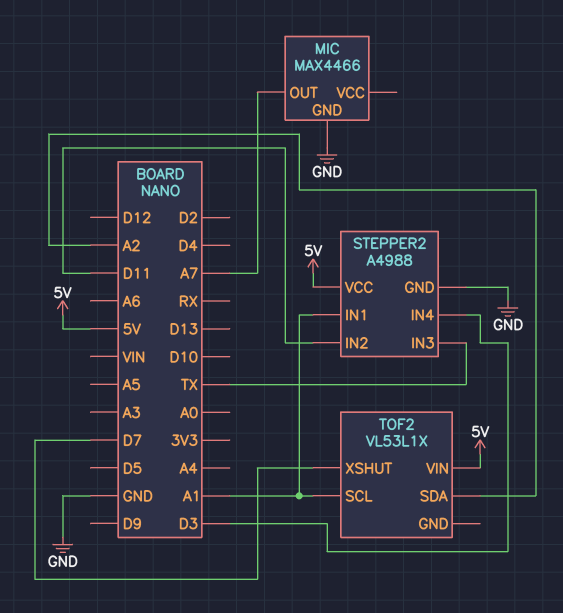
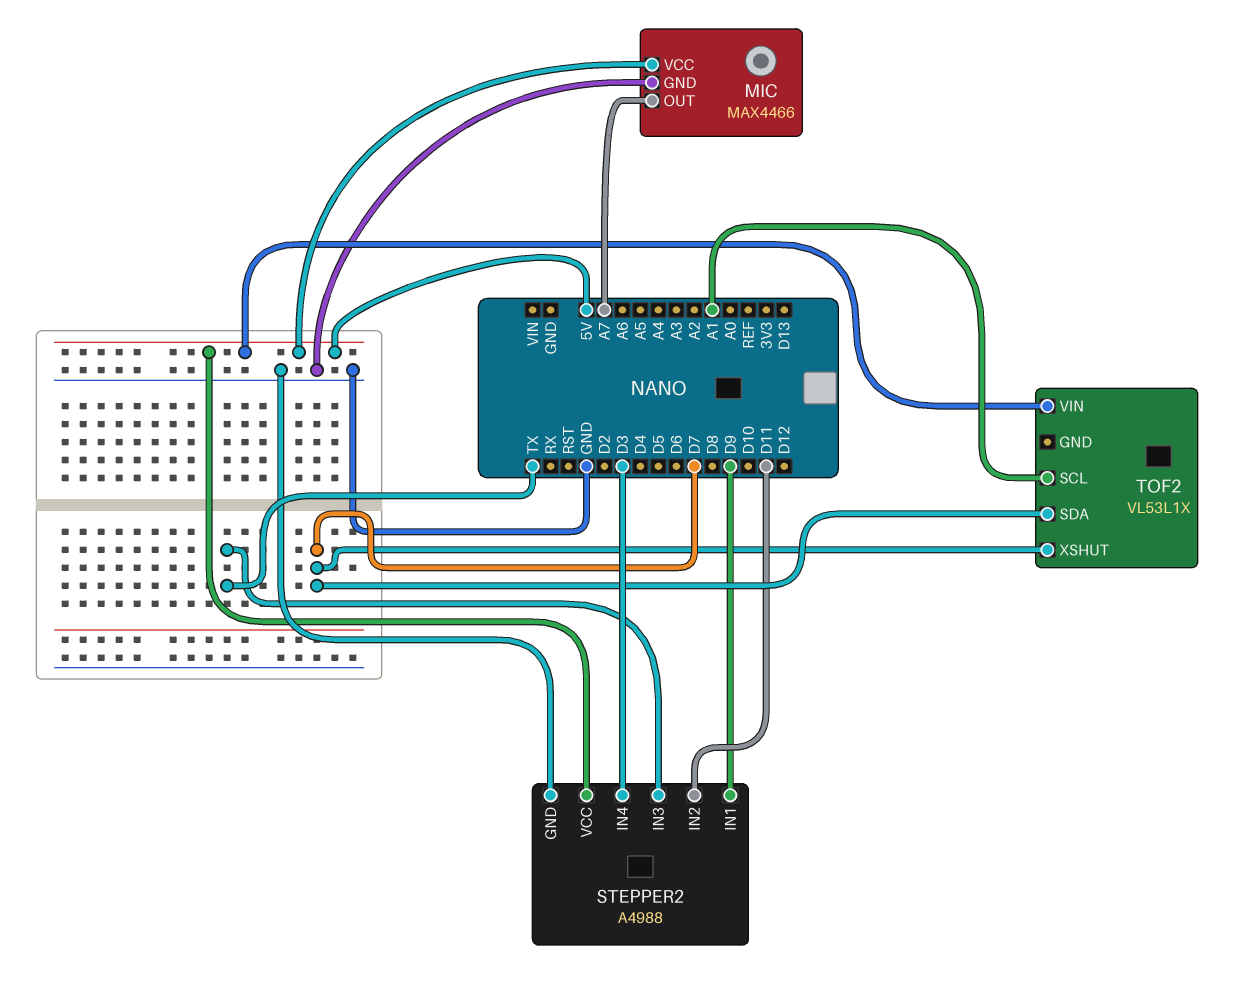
MIC pin VCC: none -> 5V
STEPPER2 pin IN1: A1 -> D9
TOF2 pin SDA: A2 -> D7

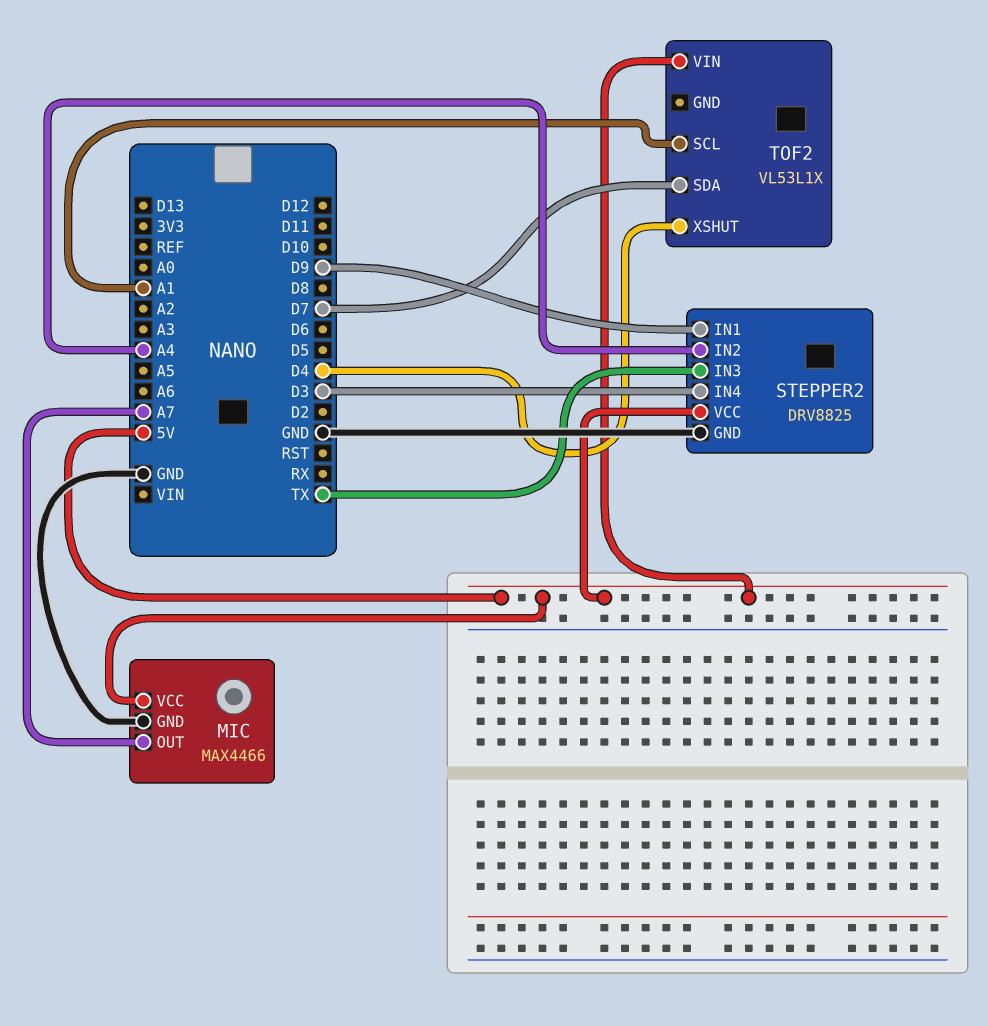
STEPPER2: A4988 -> DRV8825
STEPPER2 pin IN2: D11 -> A4
TOF2 pin XSHUT: D7 -> D4

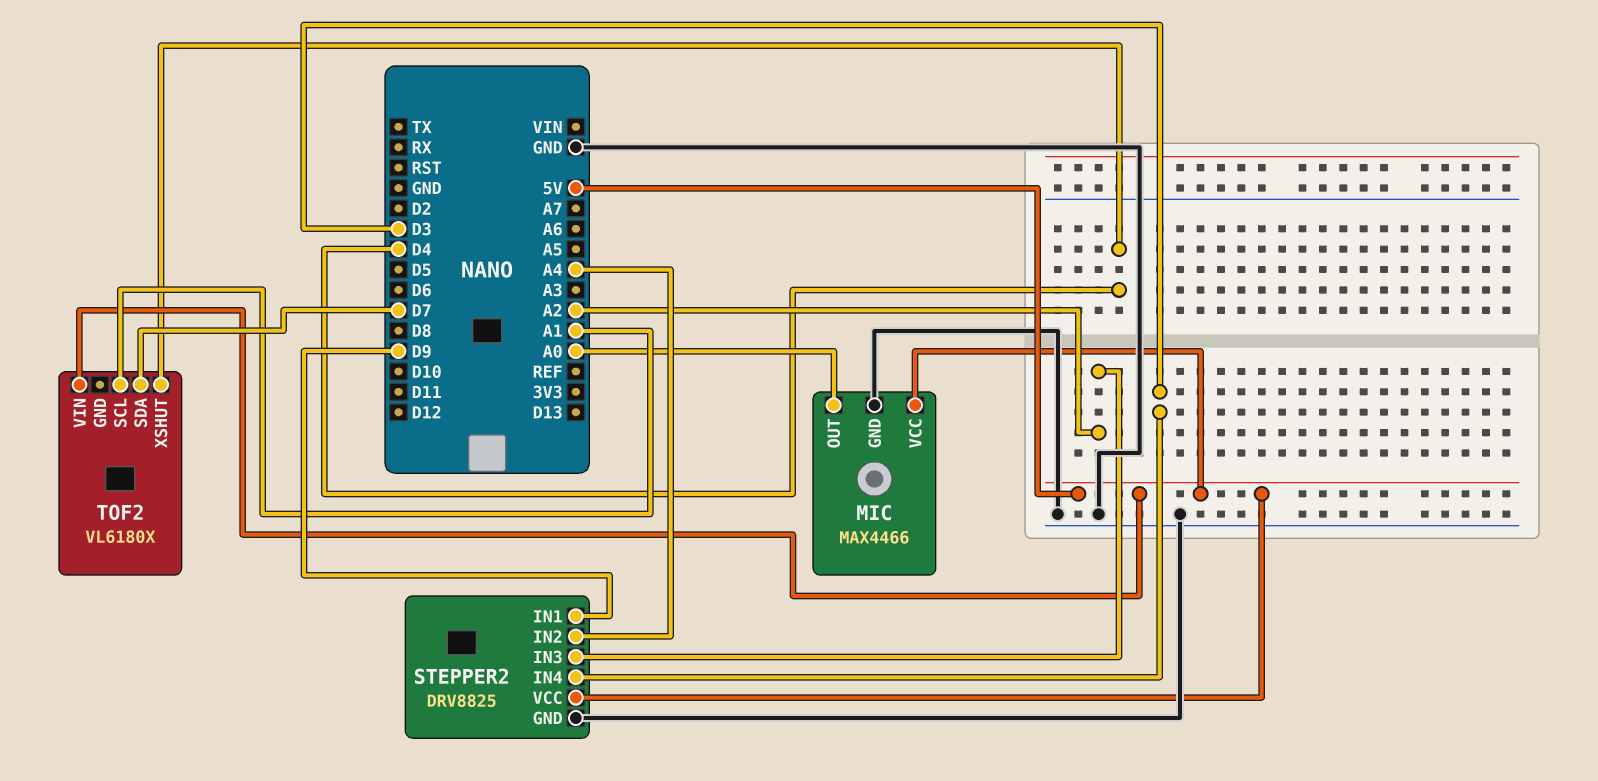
MIC pin OUT: A7 -> A0
STEPPER2 pin IN3: TX -> A2
TOF2: VL53L1X -> VL6180X

